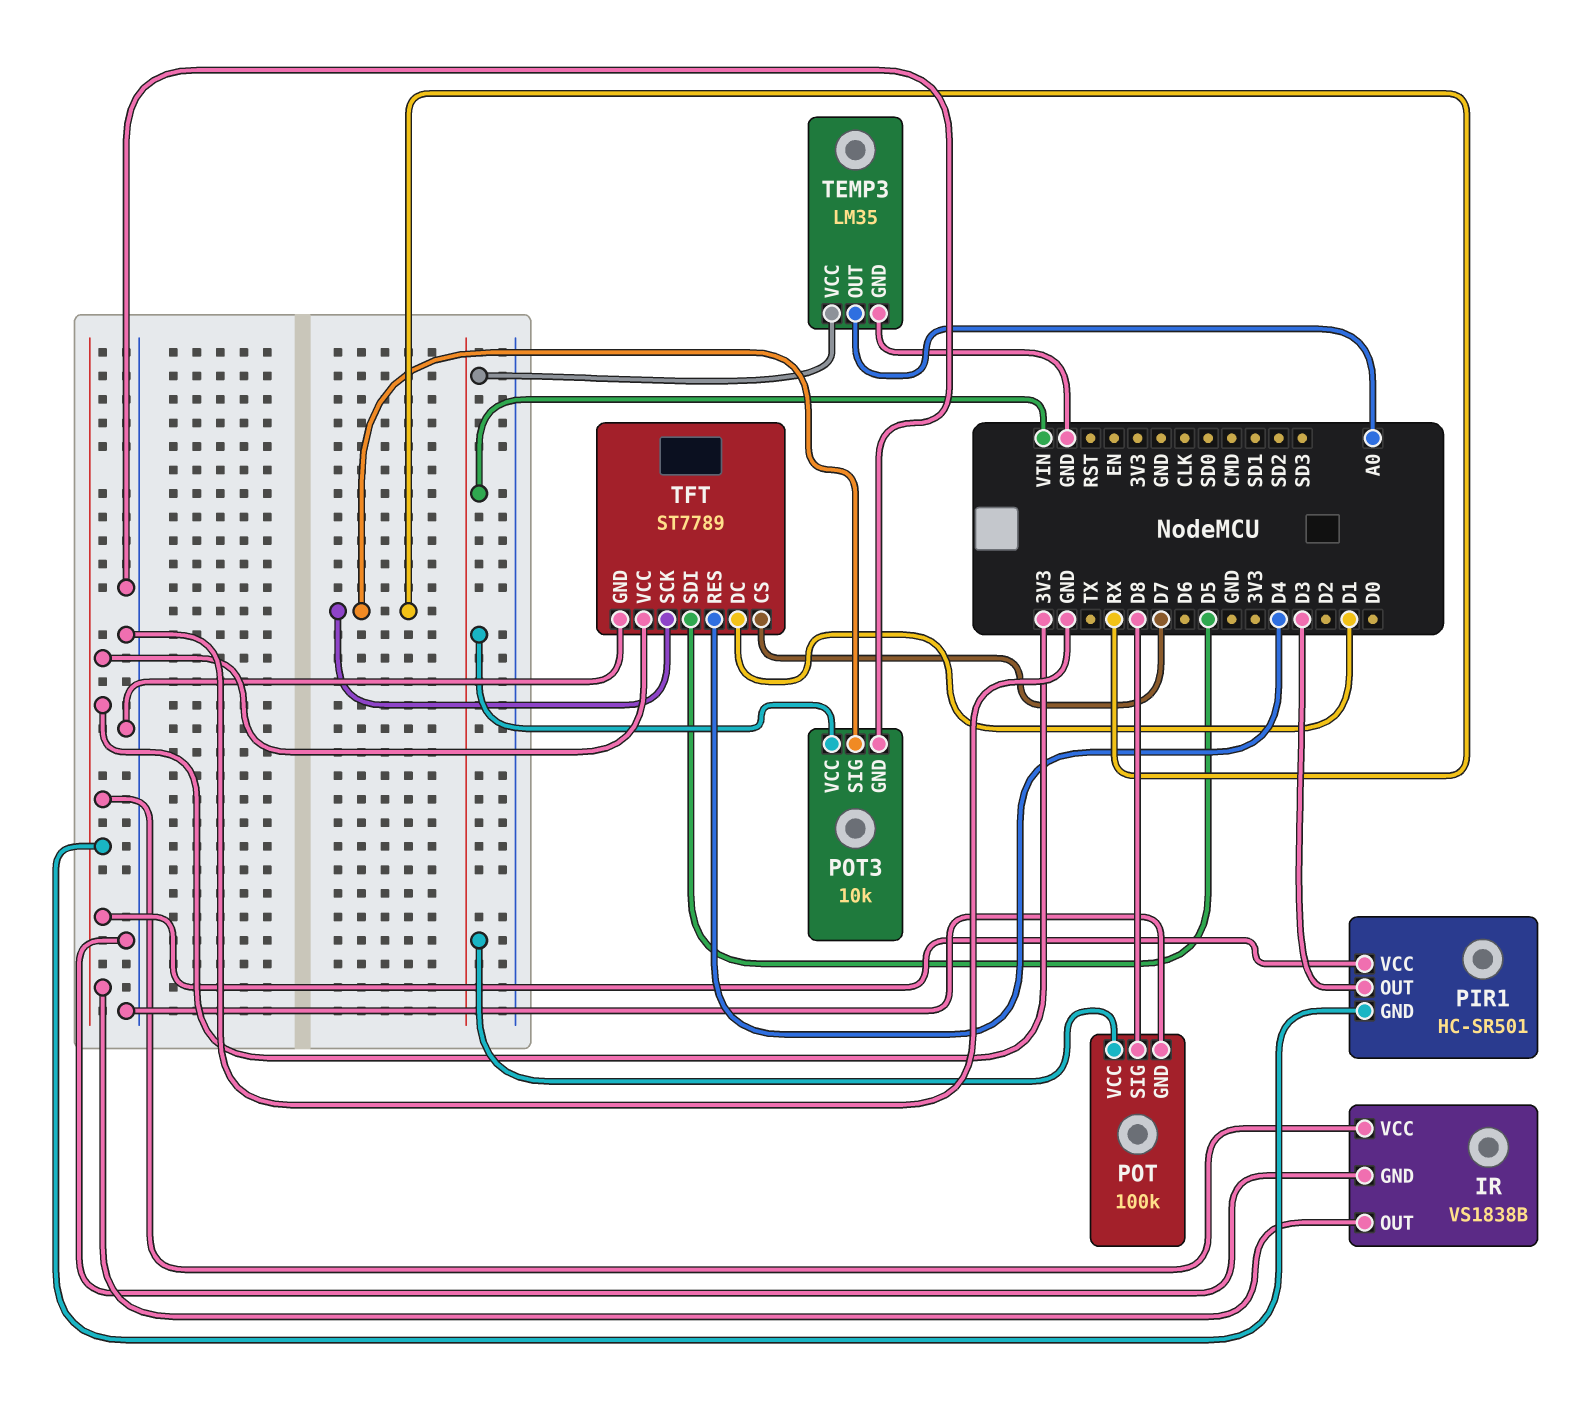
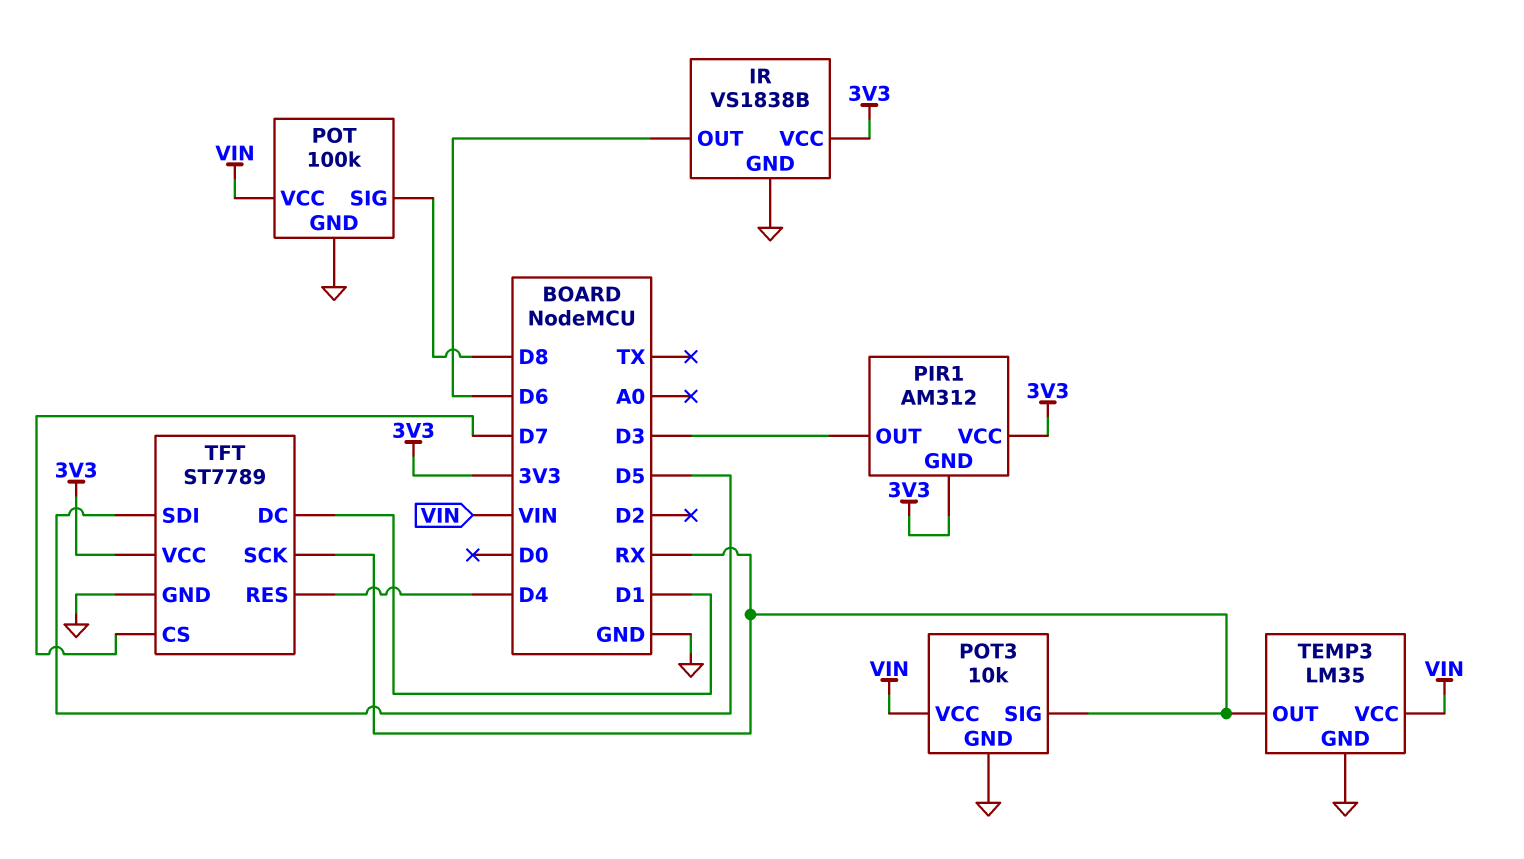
IR pin OUT: 3V3 -> D6
PIR1: HC-SR501 -> AM312
TEMP3 pin OUT: A0 -> RX

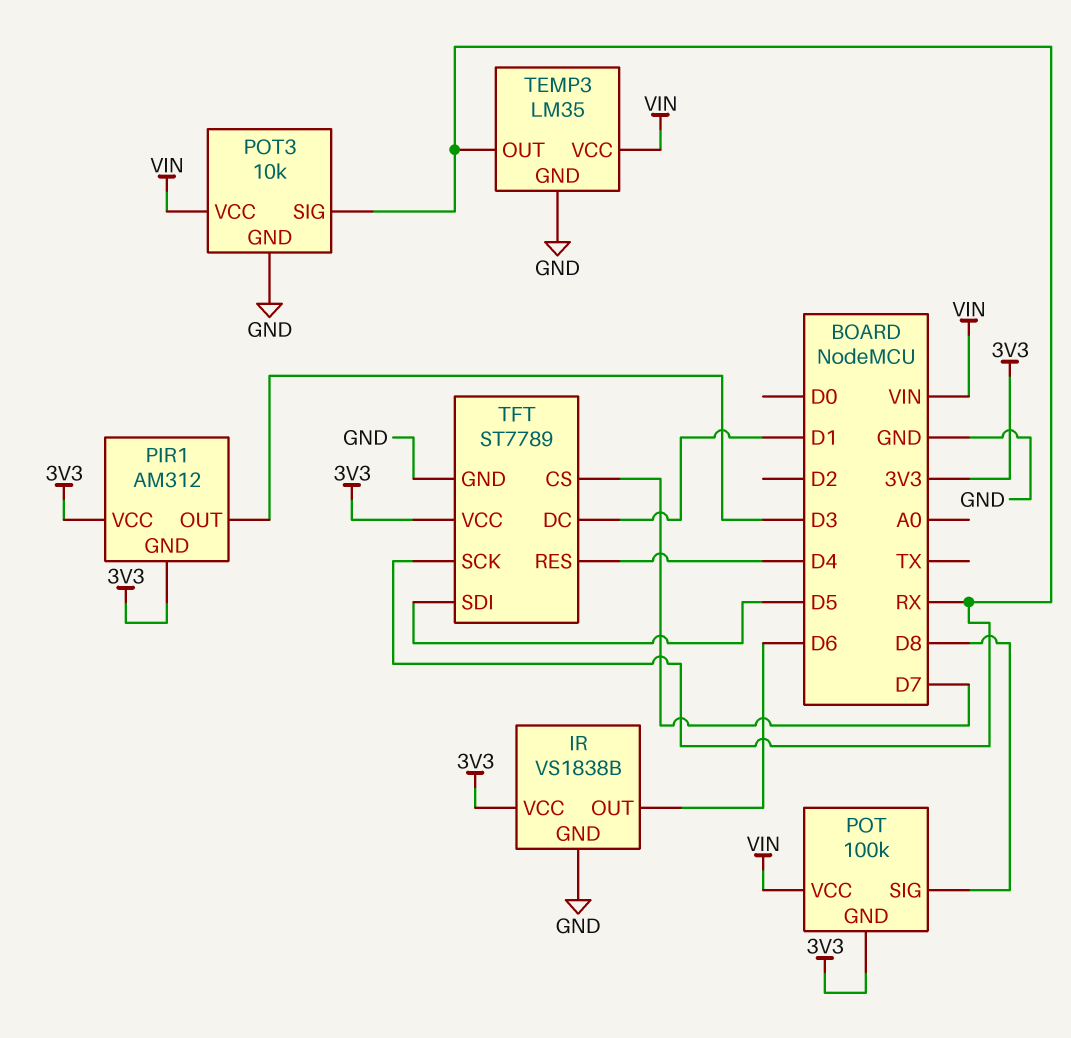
POT pin GND: GND -> 3V3

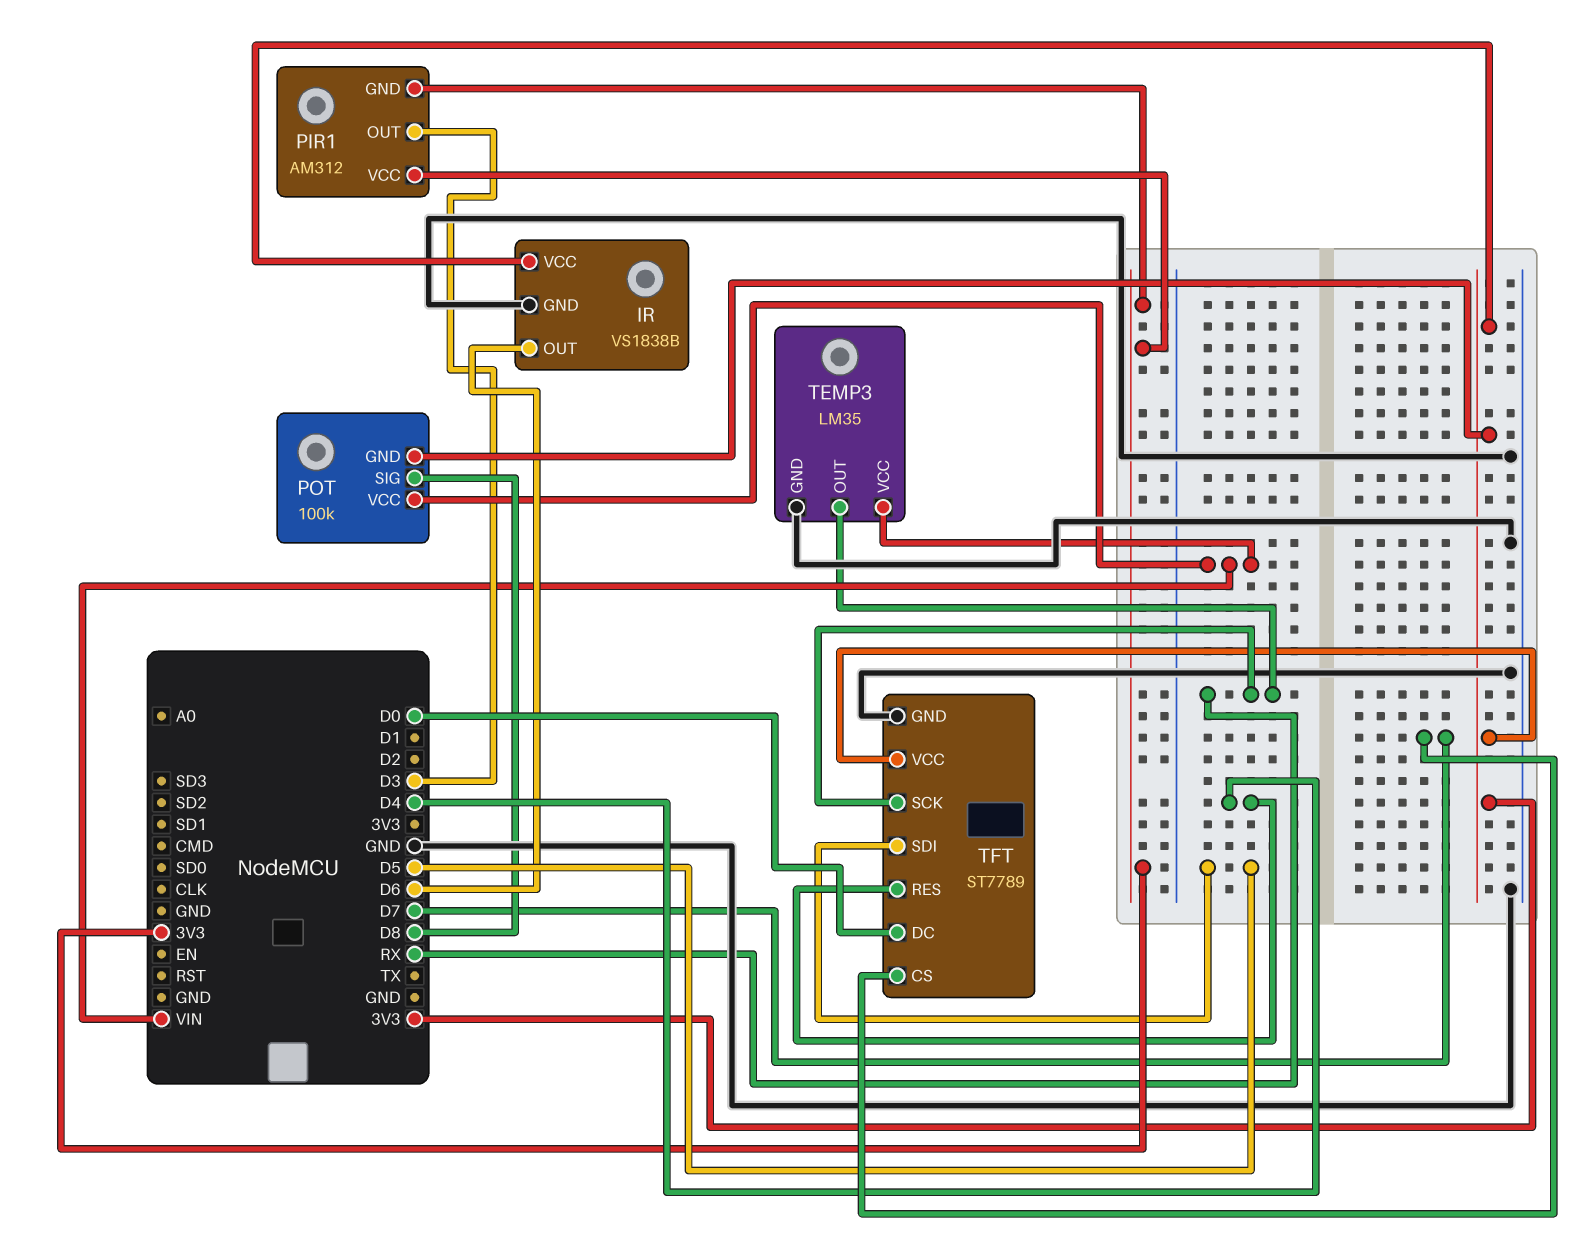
POT3: 10k -> none
POT3 pin GND: GND -> none
POT3 pin SIG: RX -> none
POT3 pin VCC: VIN -> none
TFT pin DC: D1 -> D0

